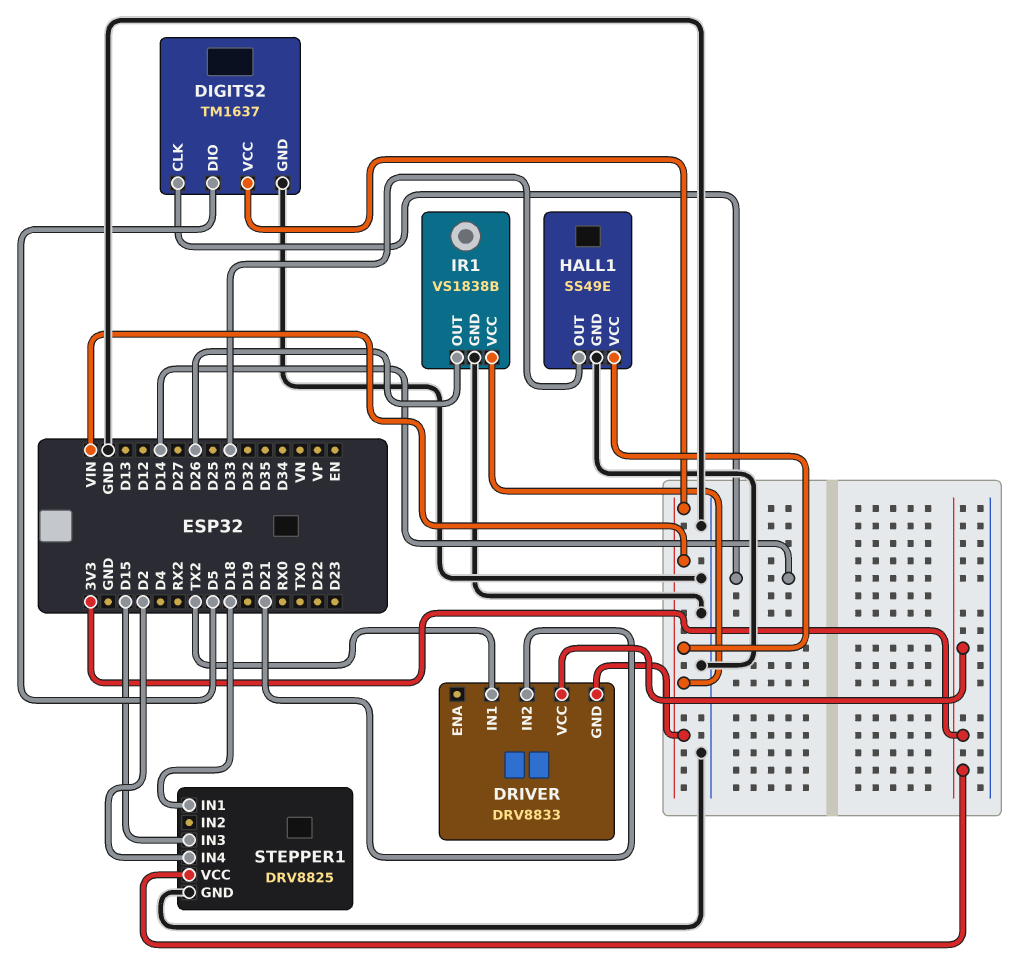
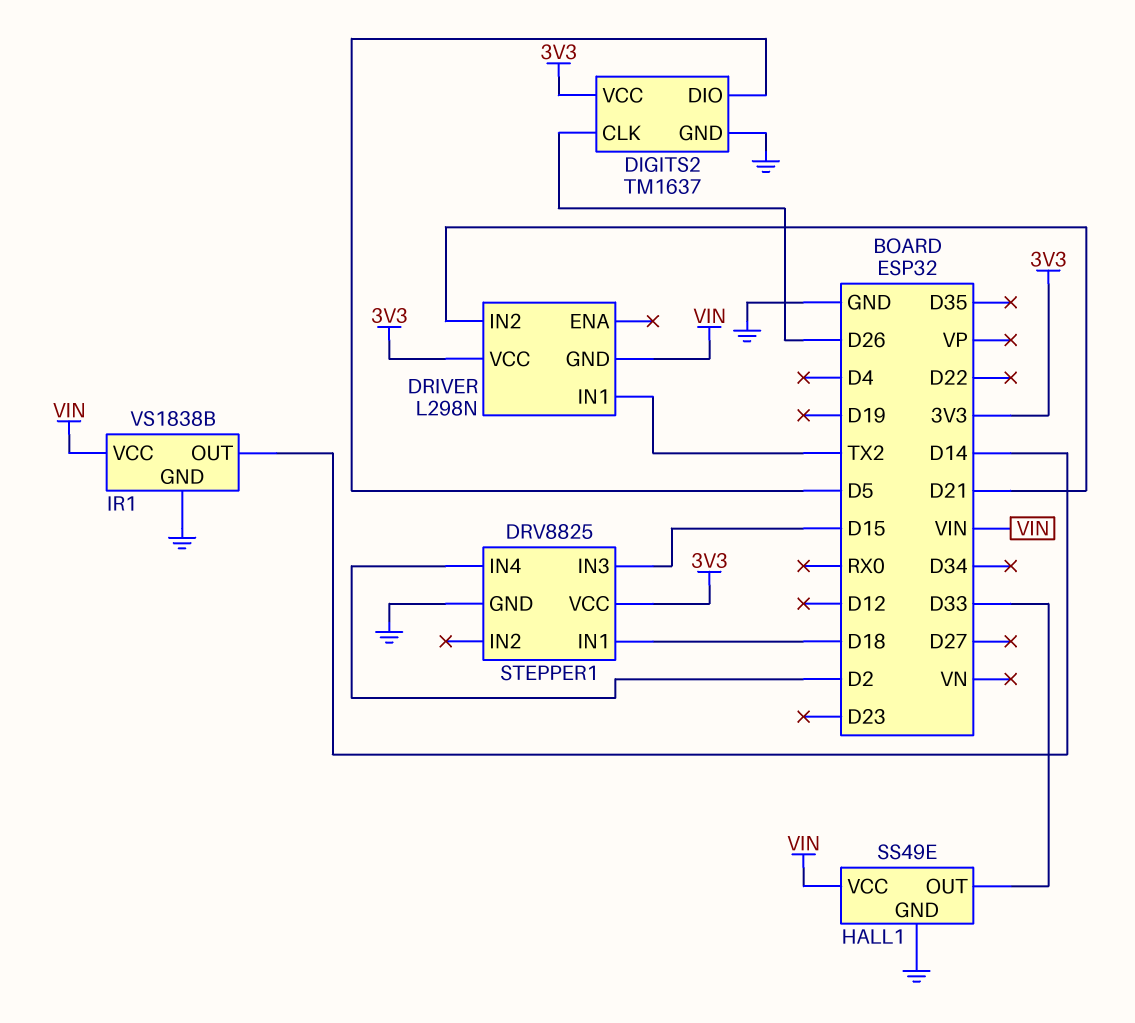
DIGITS2 pin CLK: D14 -> D26
DIGITS2 pin VCC: VIN -> 3V3
DRIVER: DRV8833 -> L298N
IR1 pin OUT: D26 -> D14

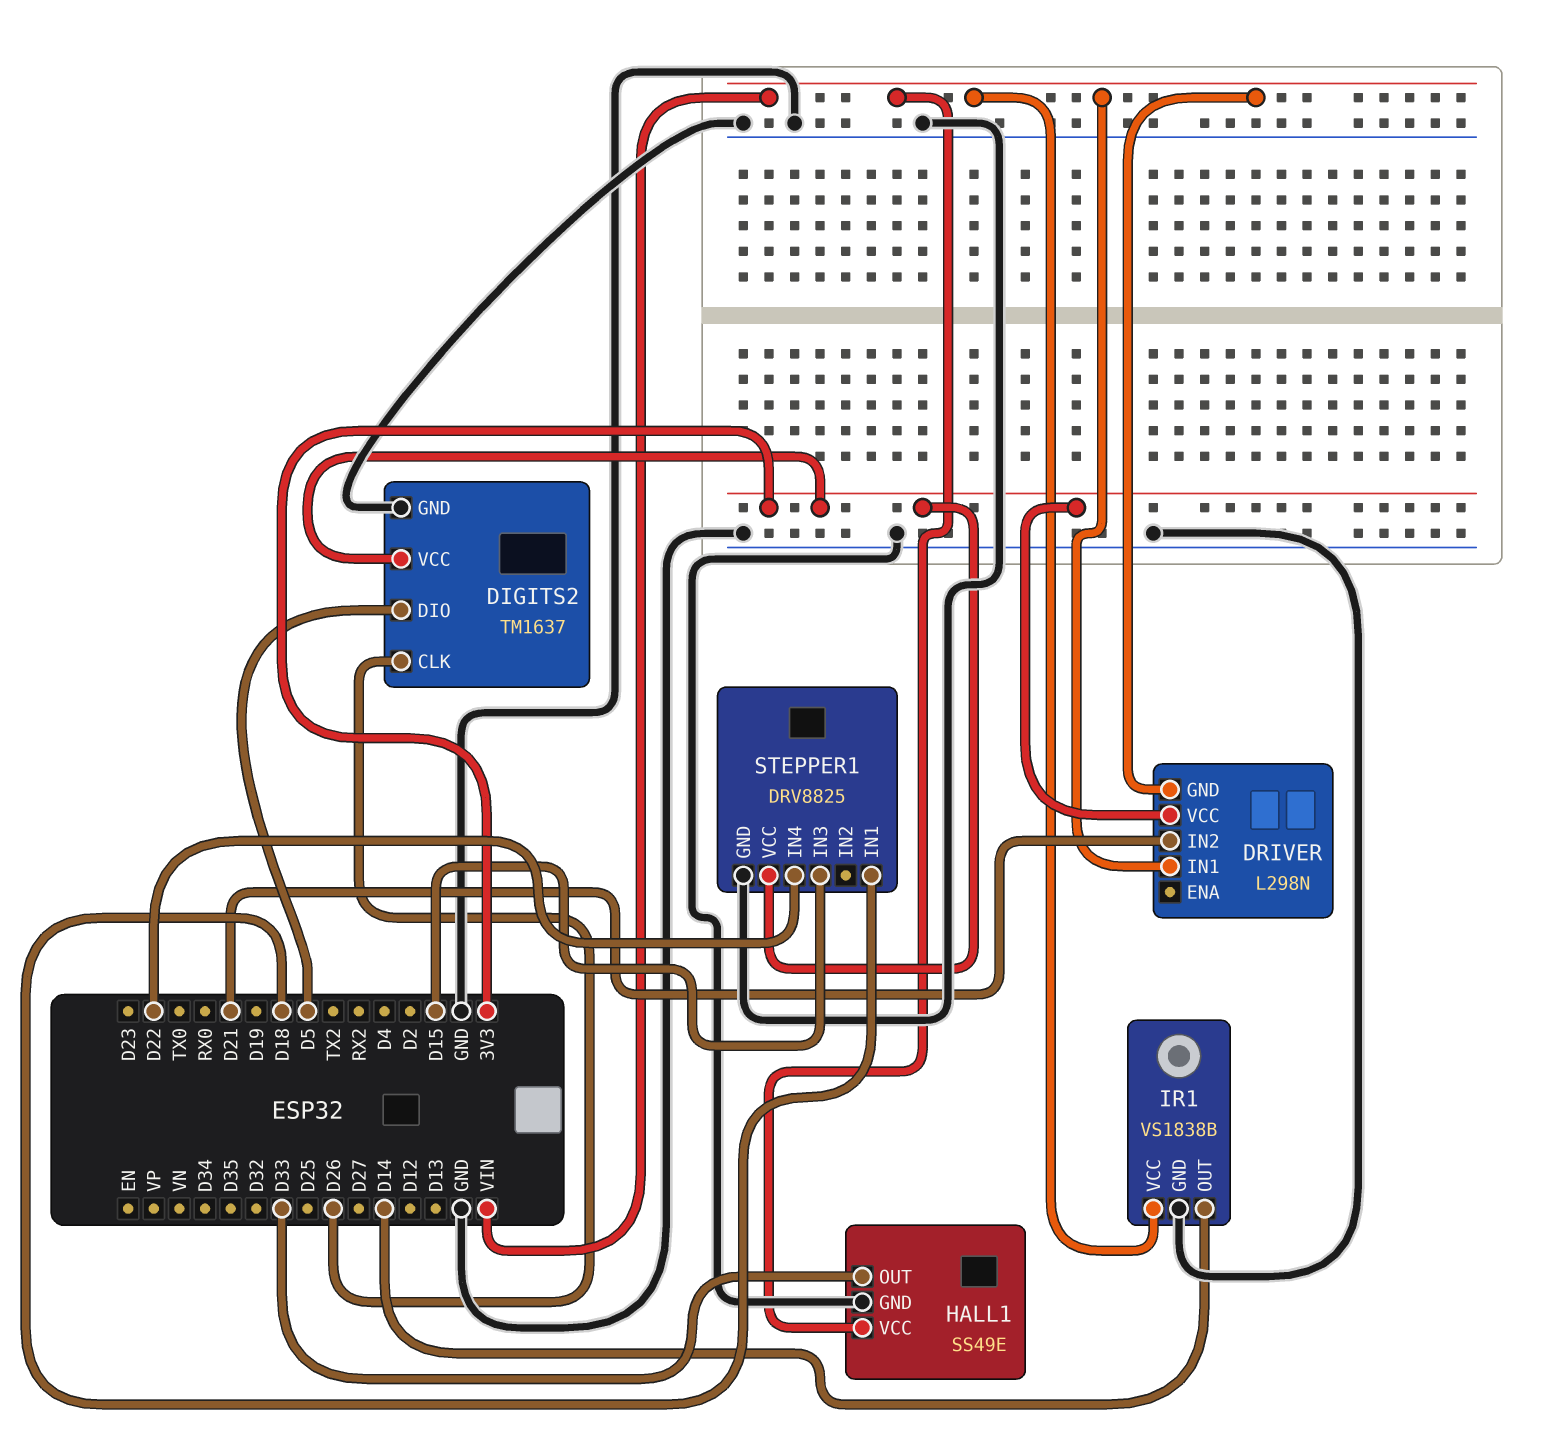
DRIVER pin IN1: TX2 -> VIN
STEPPER1 pin IN4: D2 -> D22

